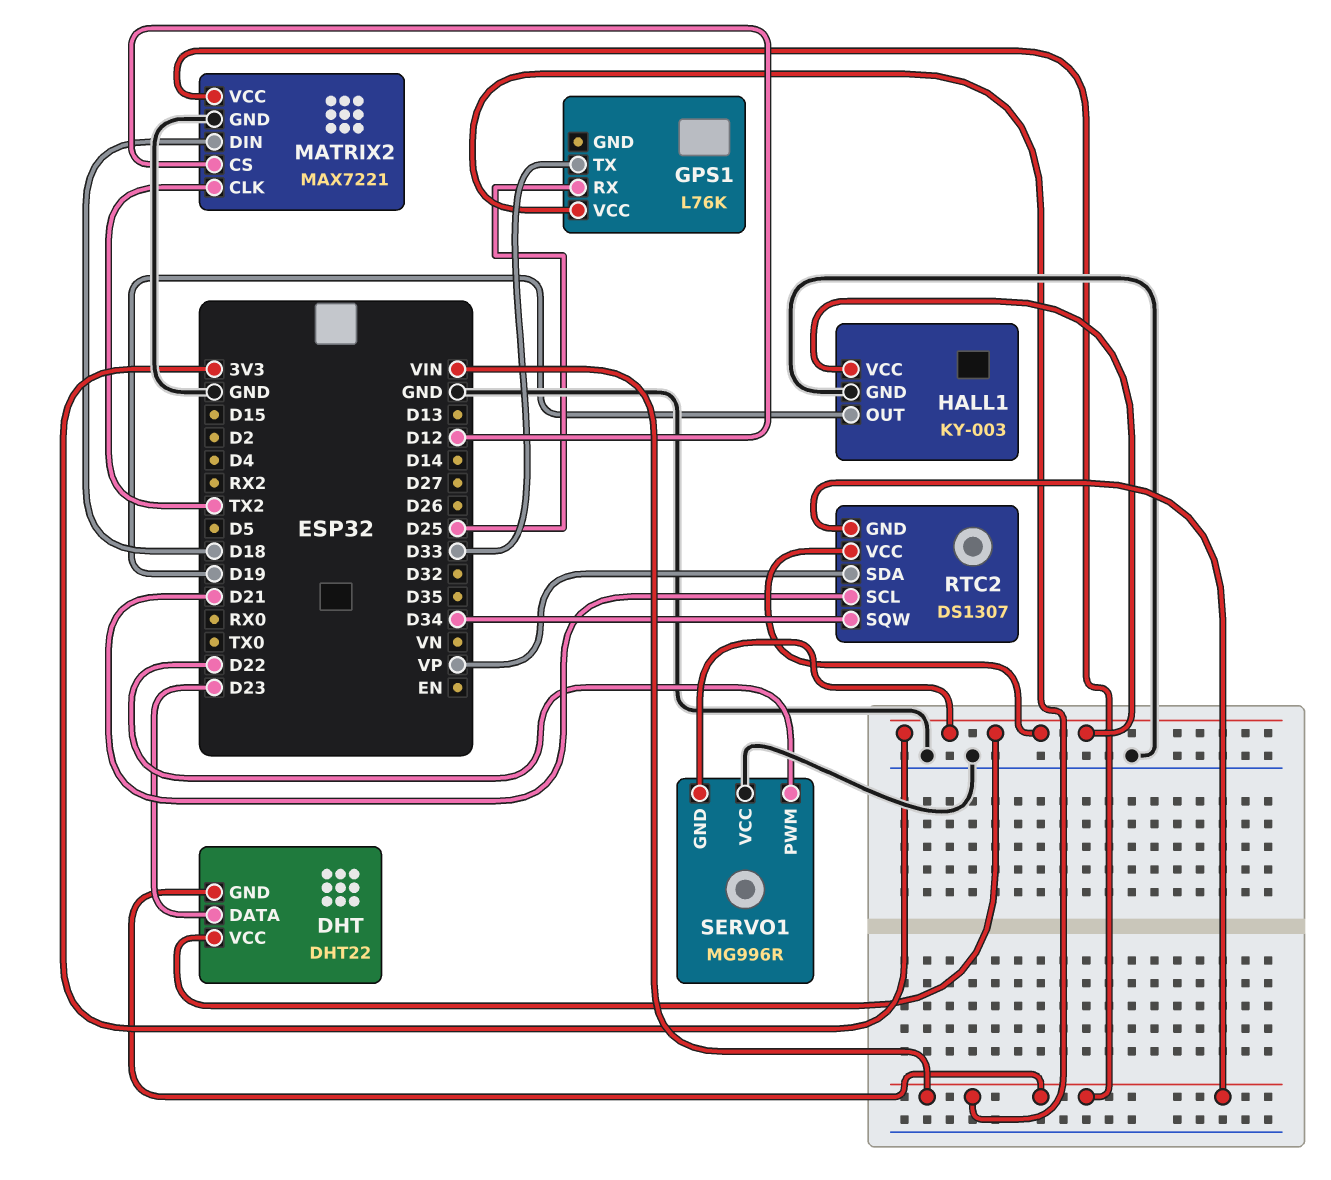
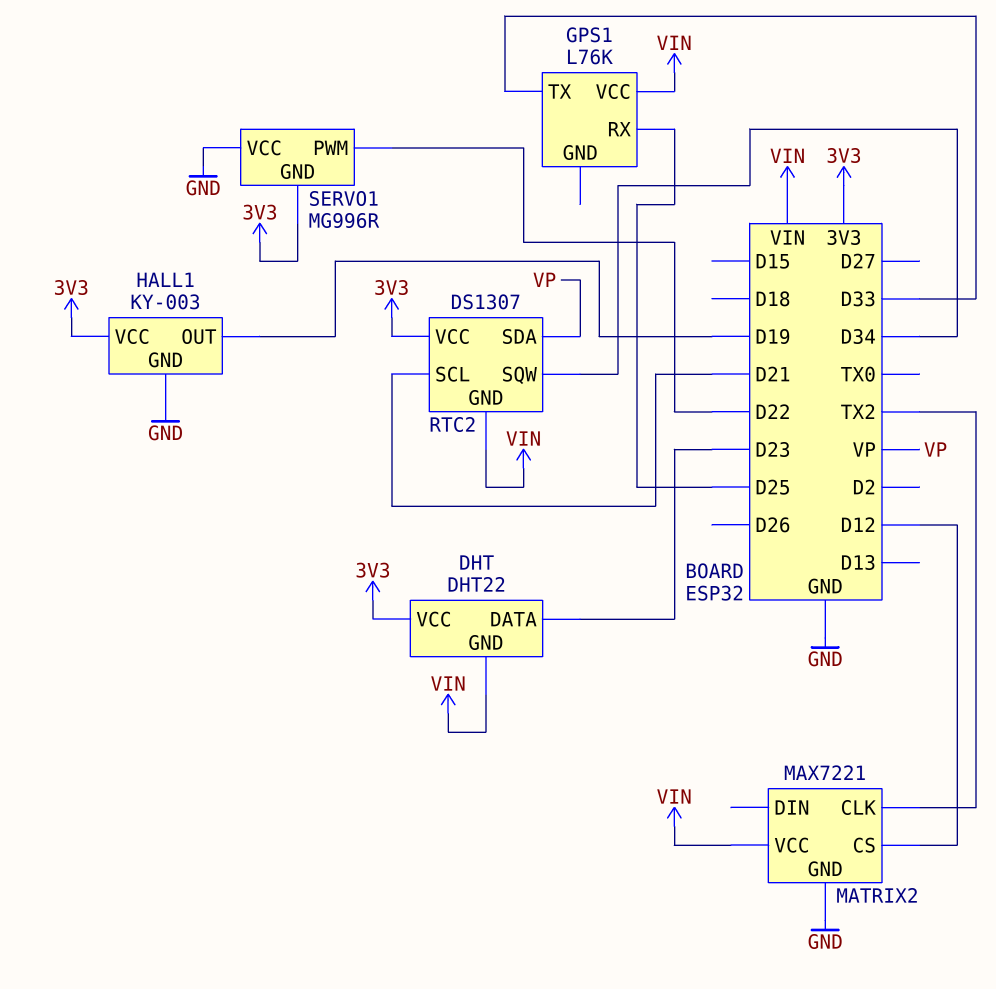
MATRIX2 pin DIN: D18 -> none

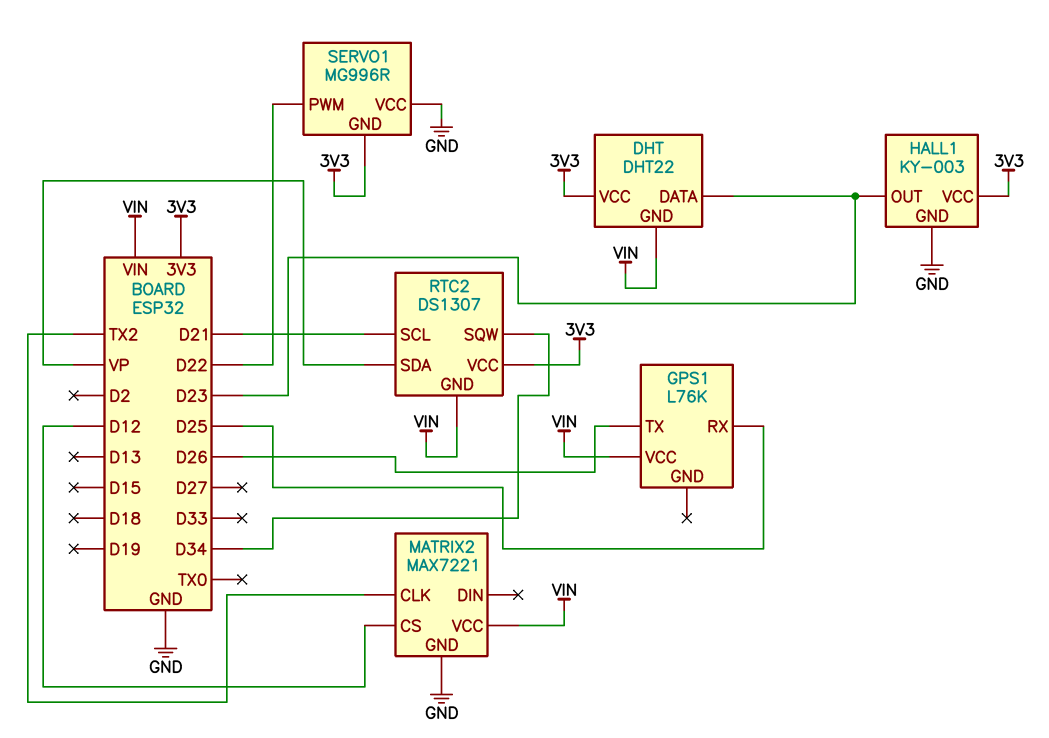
GPS1 pin TX: D33 -> D26
HALL1 pin OUT: D19 -> D23

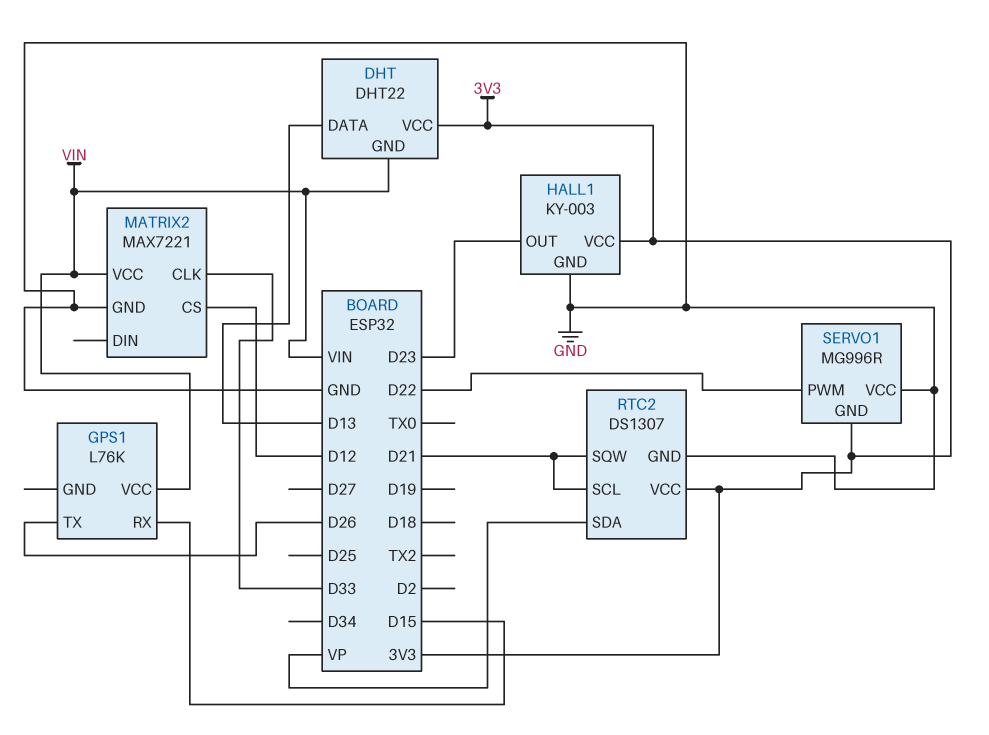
DHT pin DATA: D23 -> D13
GPS1 pin RX: D25 -> D15
MATRIX2 pin CLK: TX2 -> D33
RTC2 pin GND: VIN -> GND
RTC2 pin SQW: D34 -> D21

